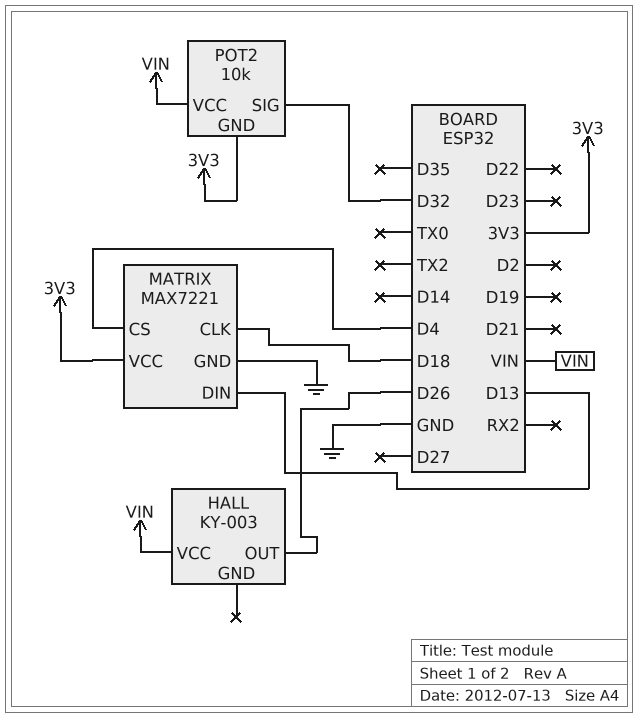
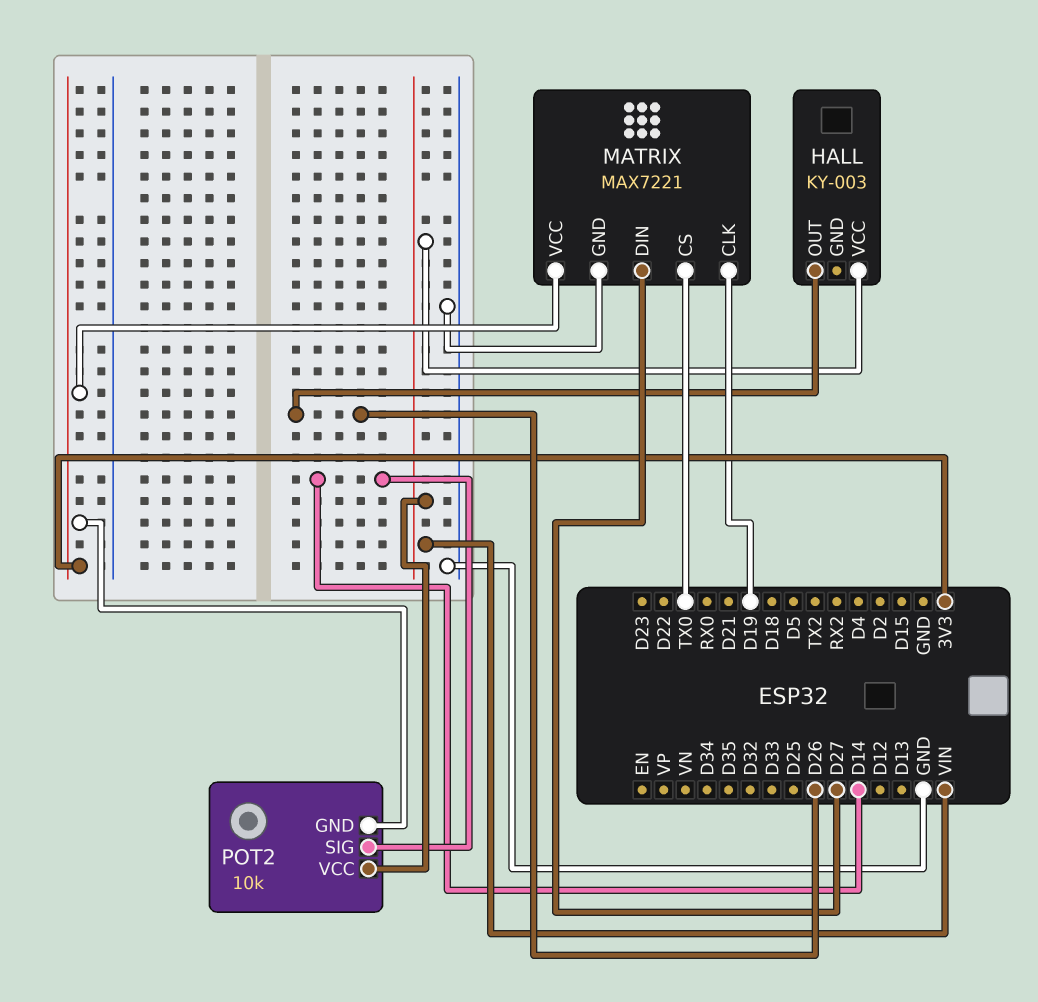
MATRIX pin CLK: D18 -> D19
MATRIX pin CS: D4 -> TX0
MATRIX pin DIN: D13 -> D27
POT2 pin SIG: D32 -> D14

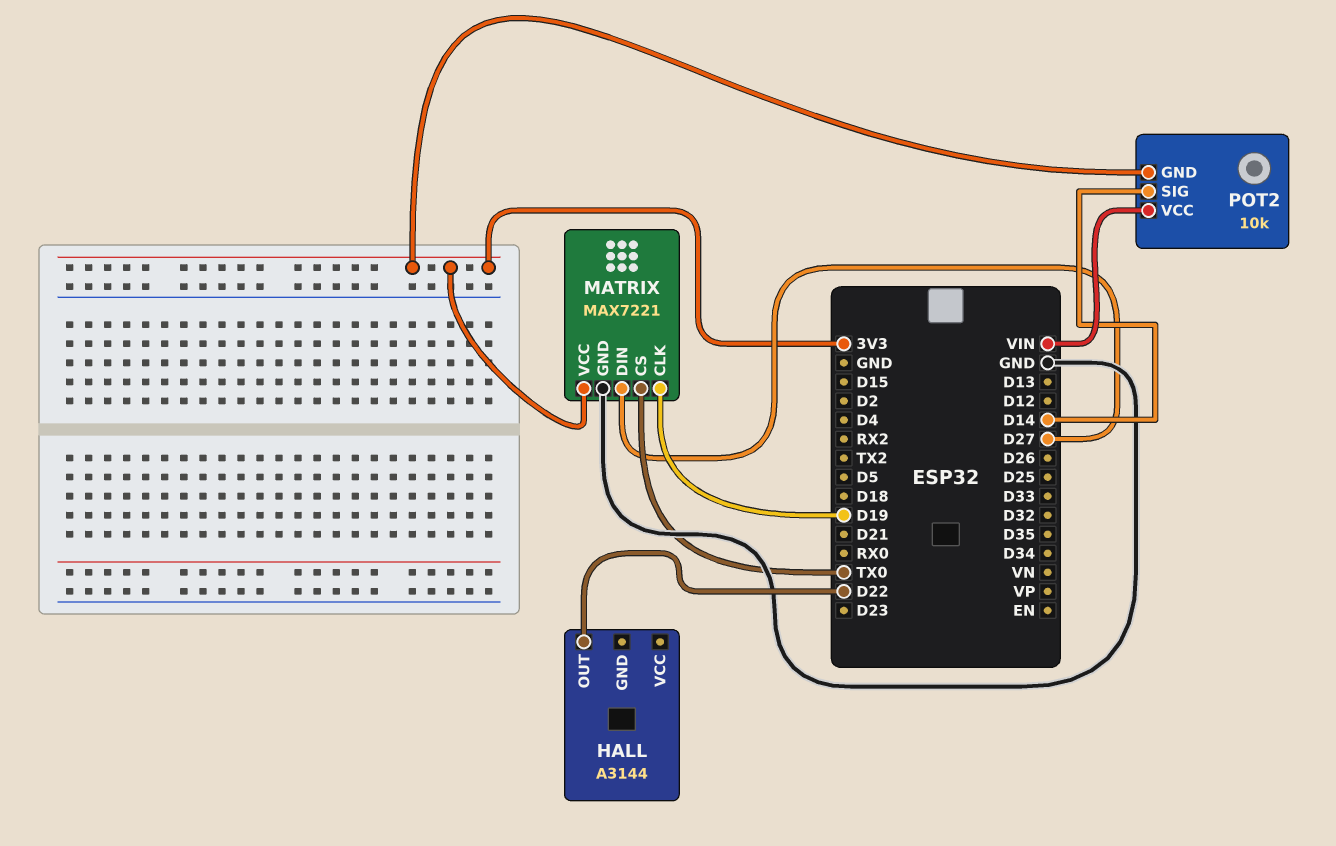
HALL: KY-003 -> A3144
HALL pin OUT: D26 -> D22
HALL pin VCC: VIN -> none

